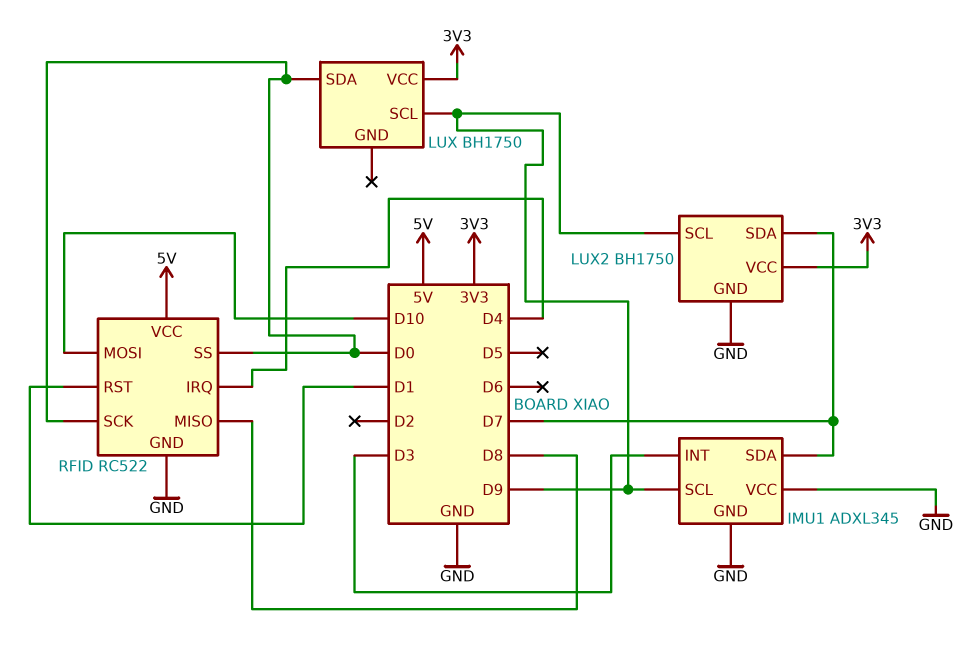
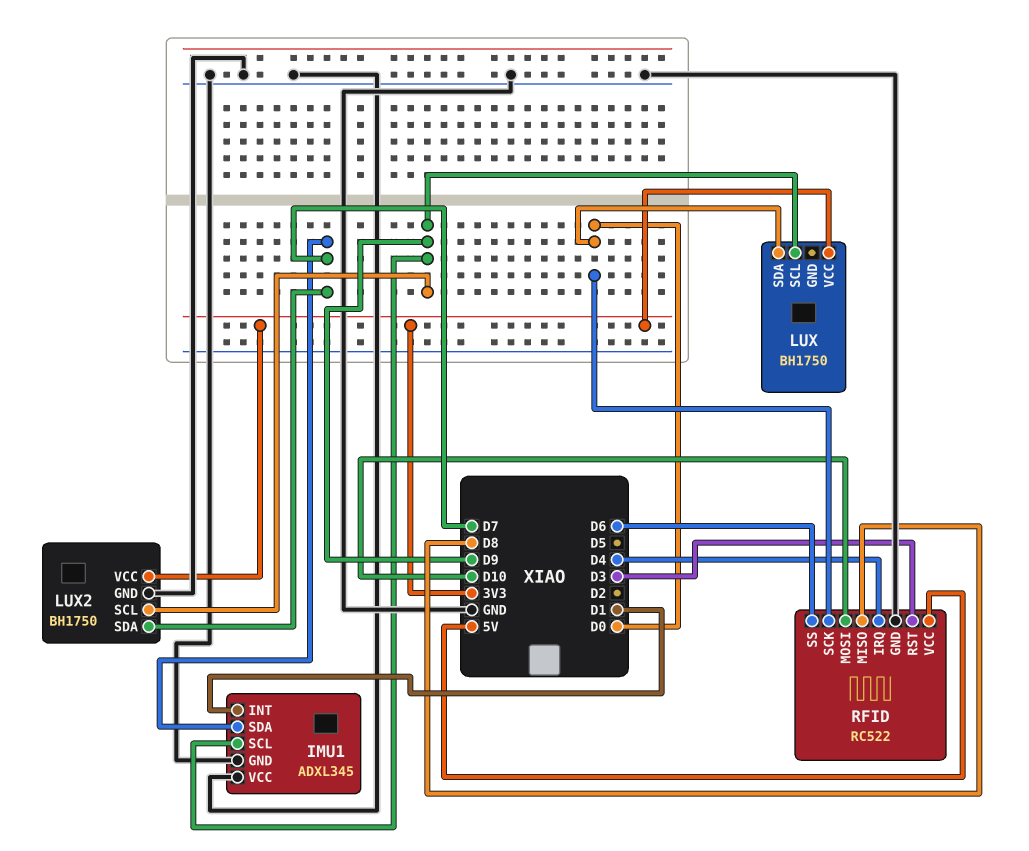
IMU1 pin INT: D3 -> D1
RFID pin RST: D1 -> D3
RFID pin SS: D0 -> D6

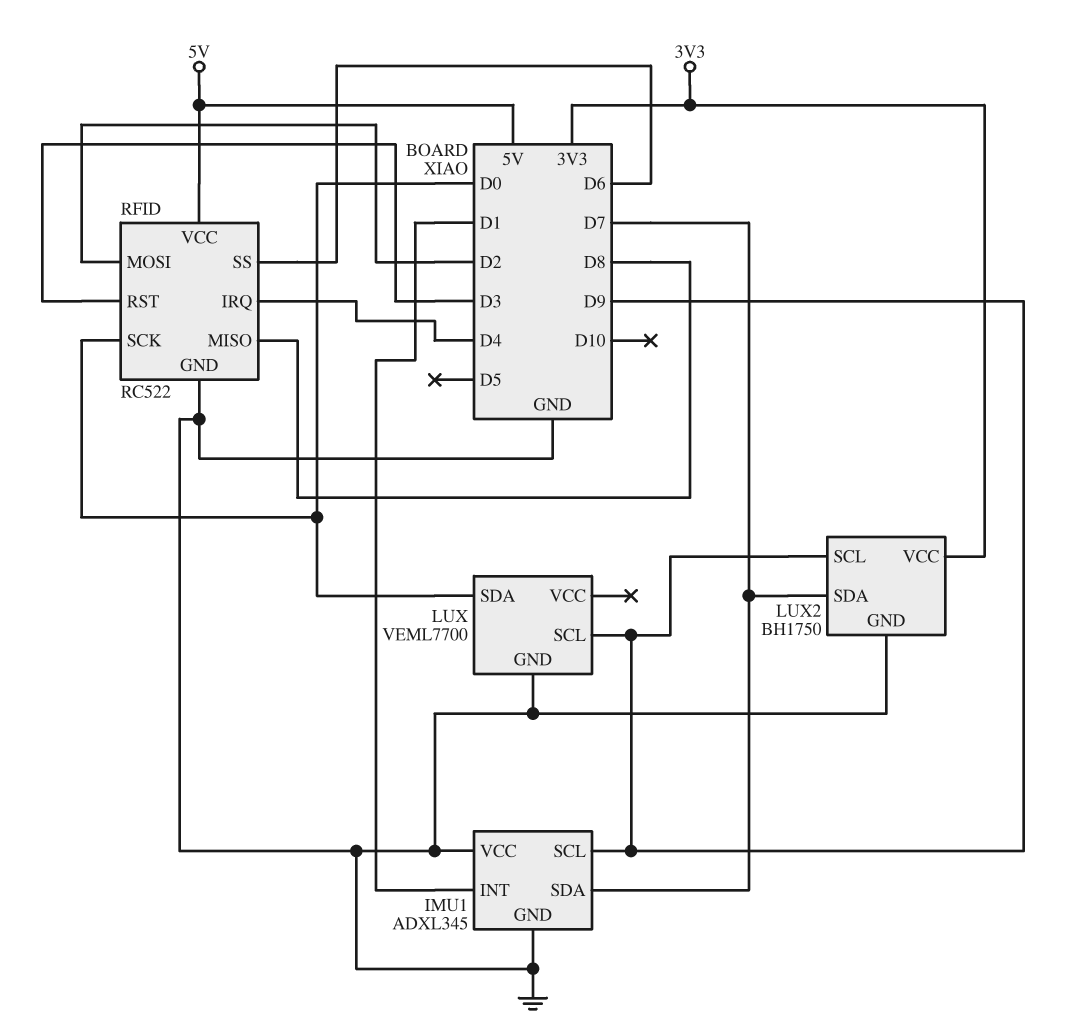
LUX: BH1750 -> VEML7700
LUX pin GND: none -> GND
LUX pin VCC: 3V3 -> none
RFID pin MOSI: D10 -> D2

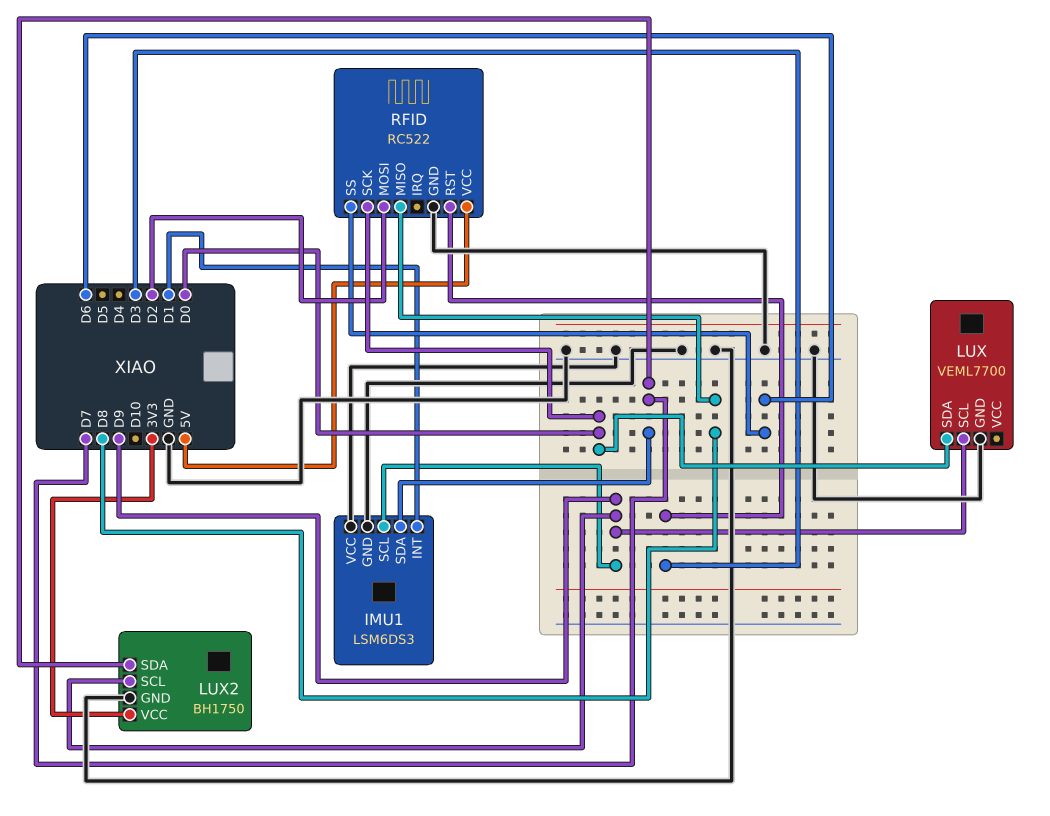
IMU1: ADXL345 -> LSM6DS3
RFID pin IRQ: D4 -> none

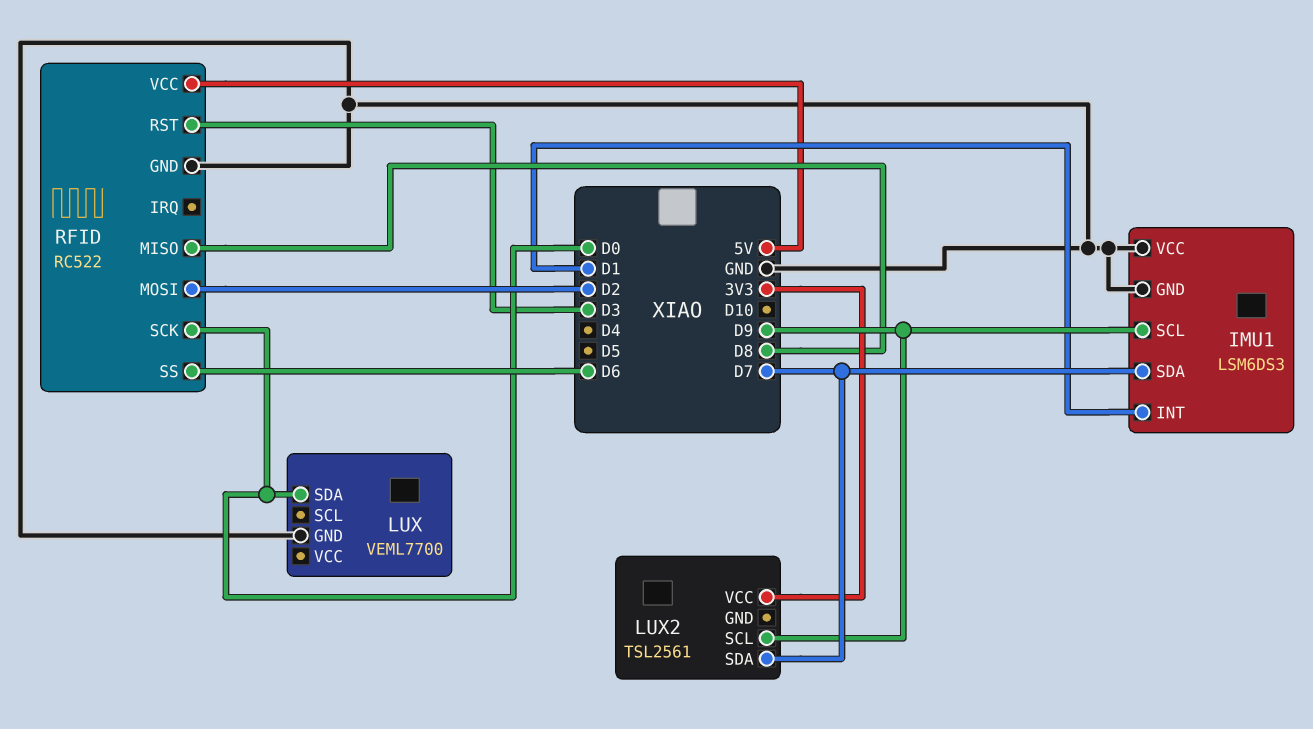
LUX pin SCL: D9 -> none
LUX2: BH1750 -> TSL2561
LUX2 pin GND: GND -> none

